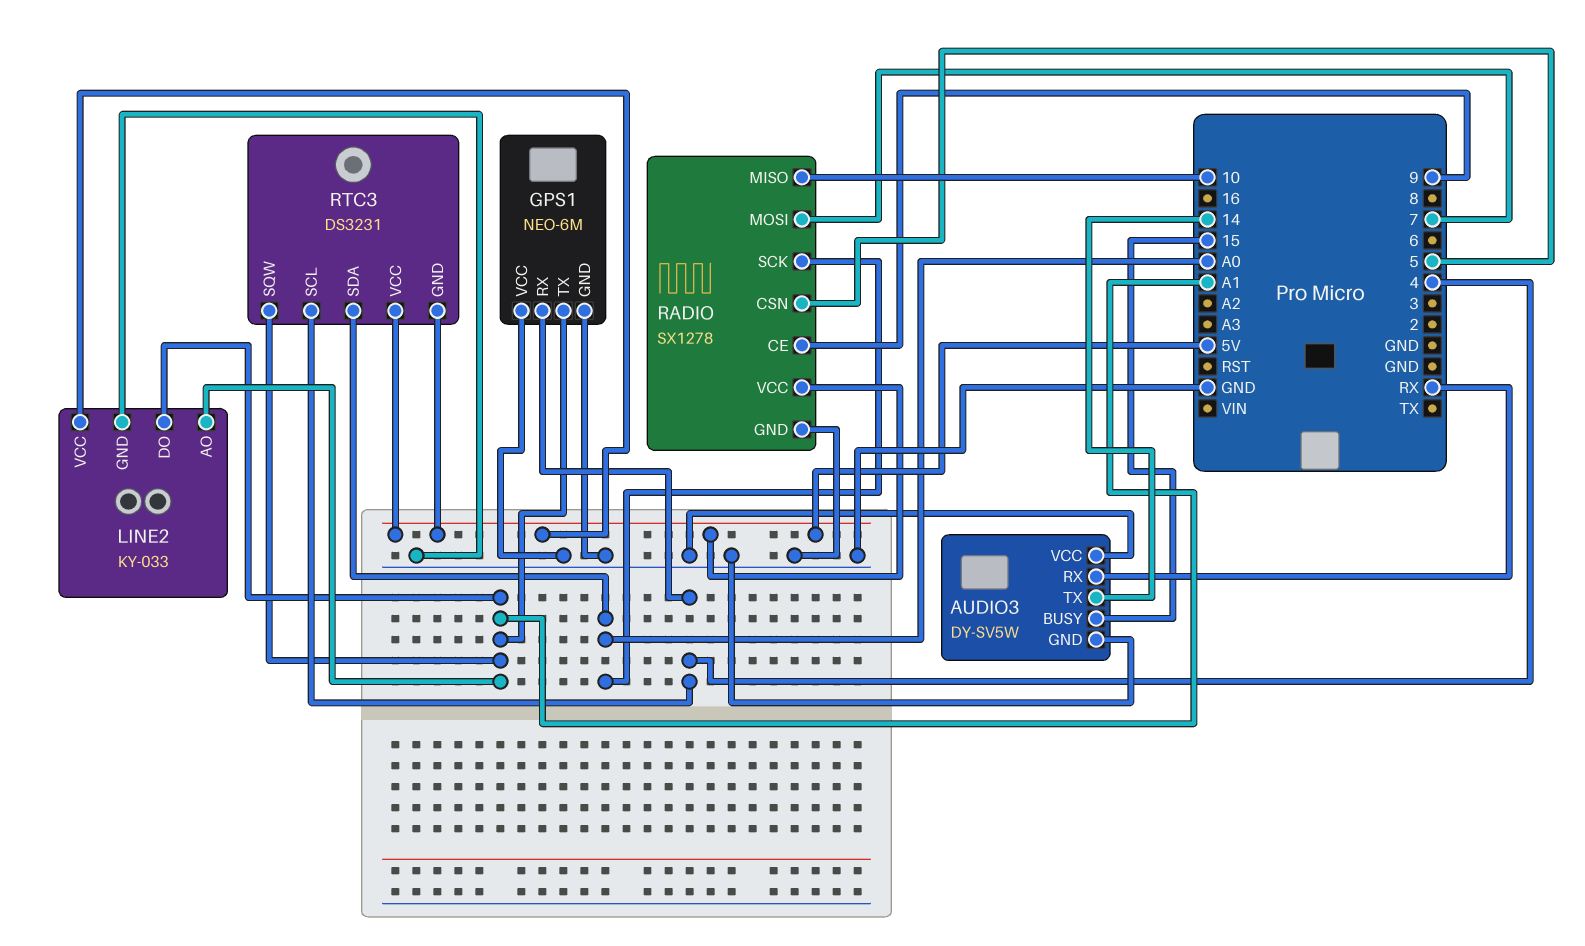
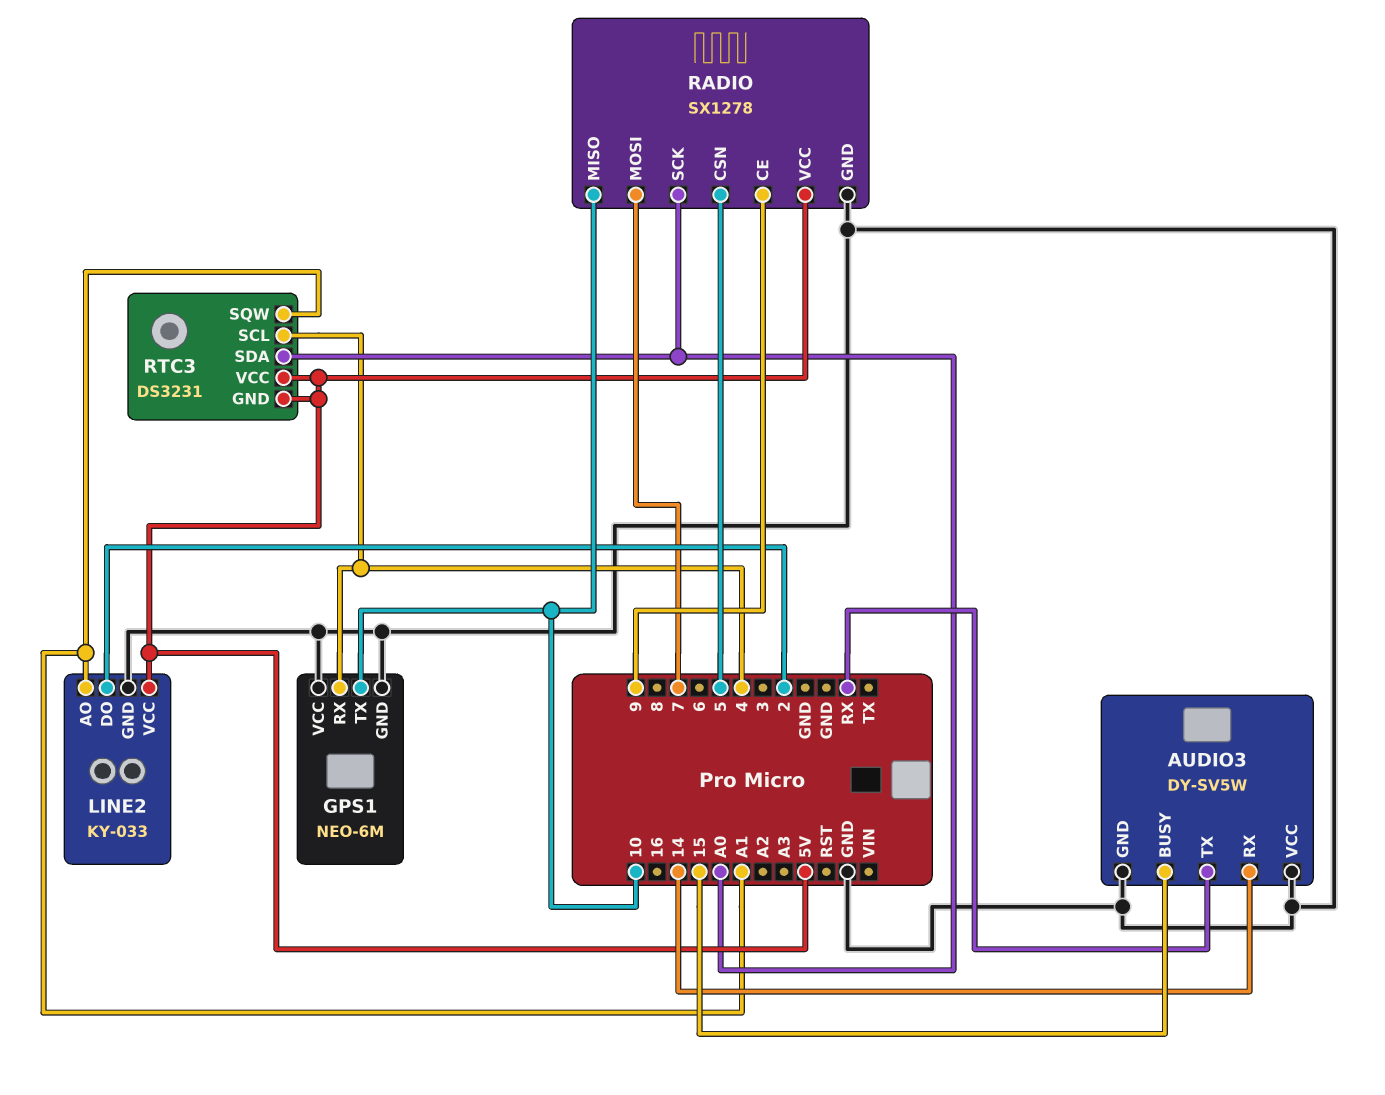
AUDIO3 pin RX: RX -> 14
AUDIO3 pin TX: 14 -> RX
GPS1 pin TX: A1 -> 10
LINE2 pin DO: A1 -> 2

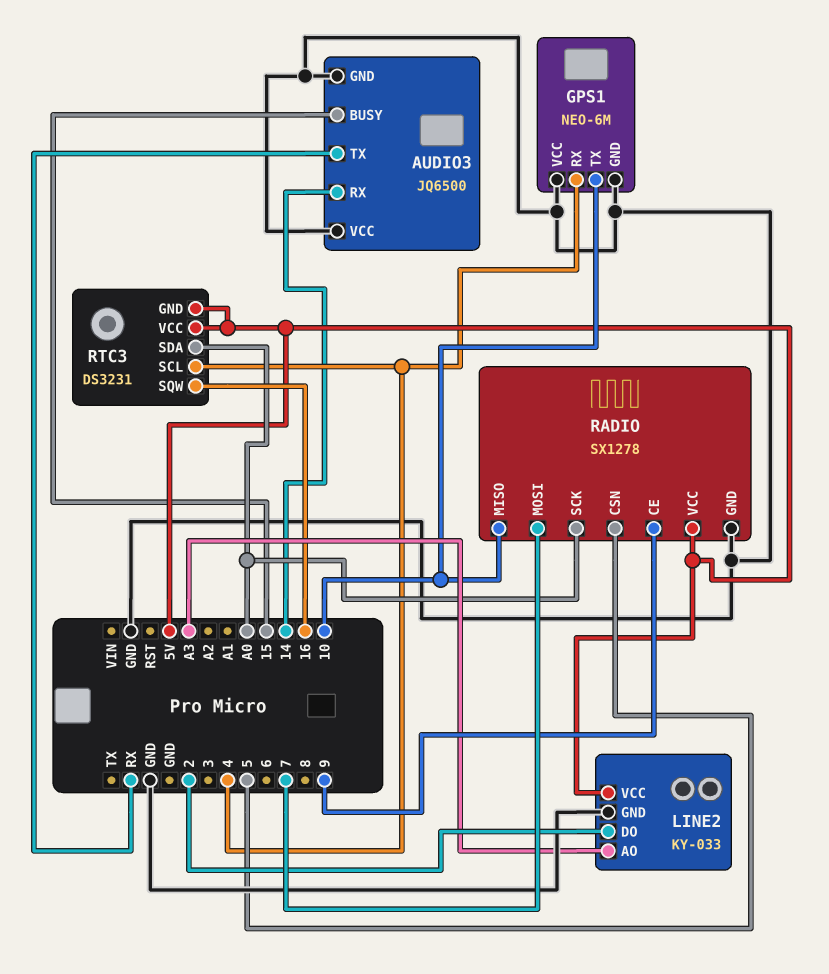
AUDIO3: DY-SV5W -> JQ6500
LINE2 pin AO: A1 -> A3
RTC3 pin SQW: A1 -> 16

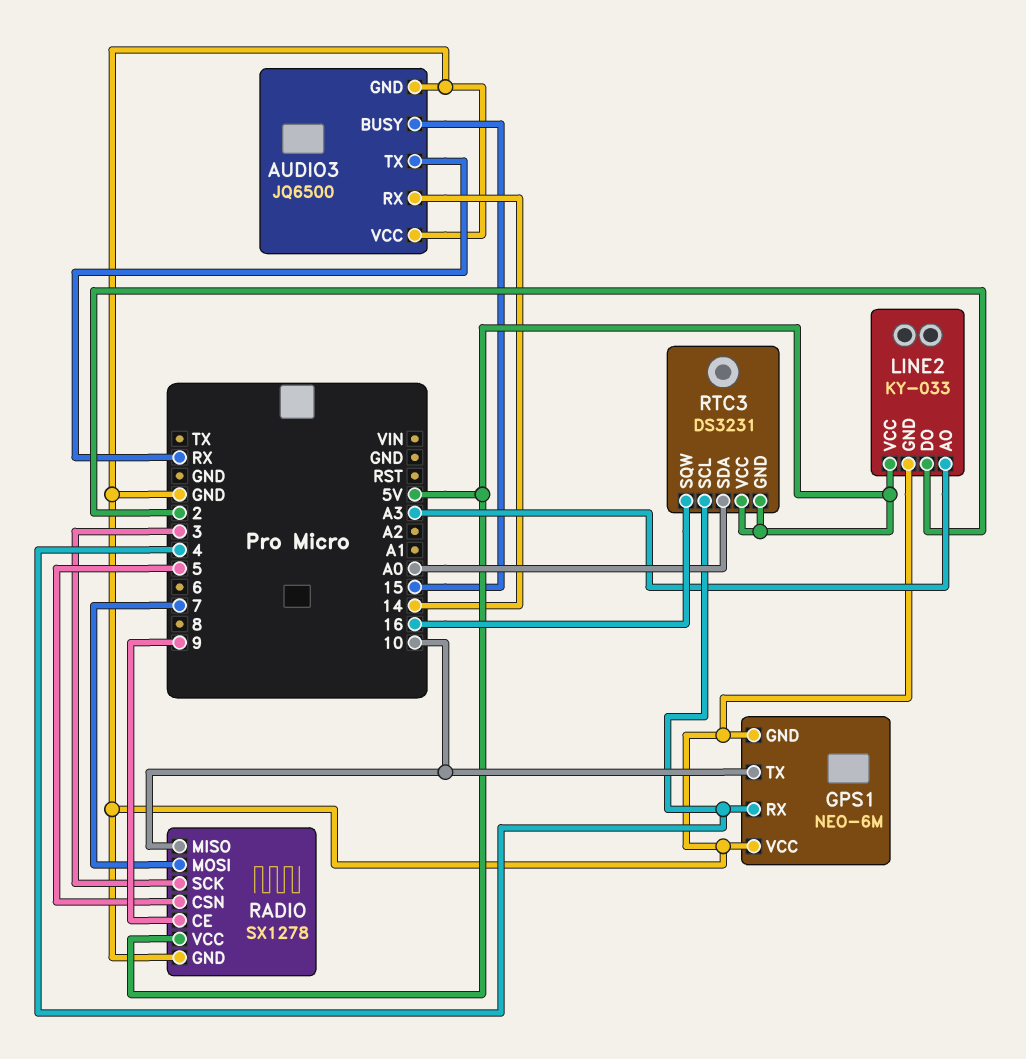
RADIO pin SCK: A0 -> 3

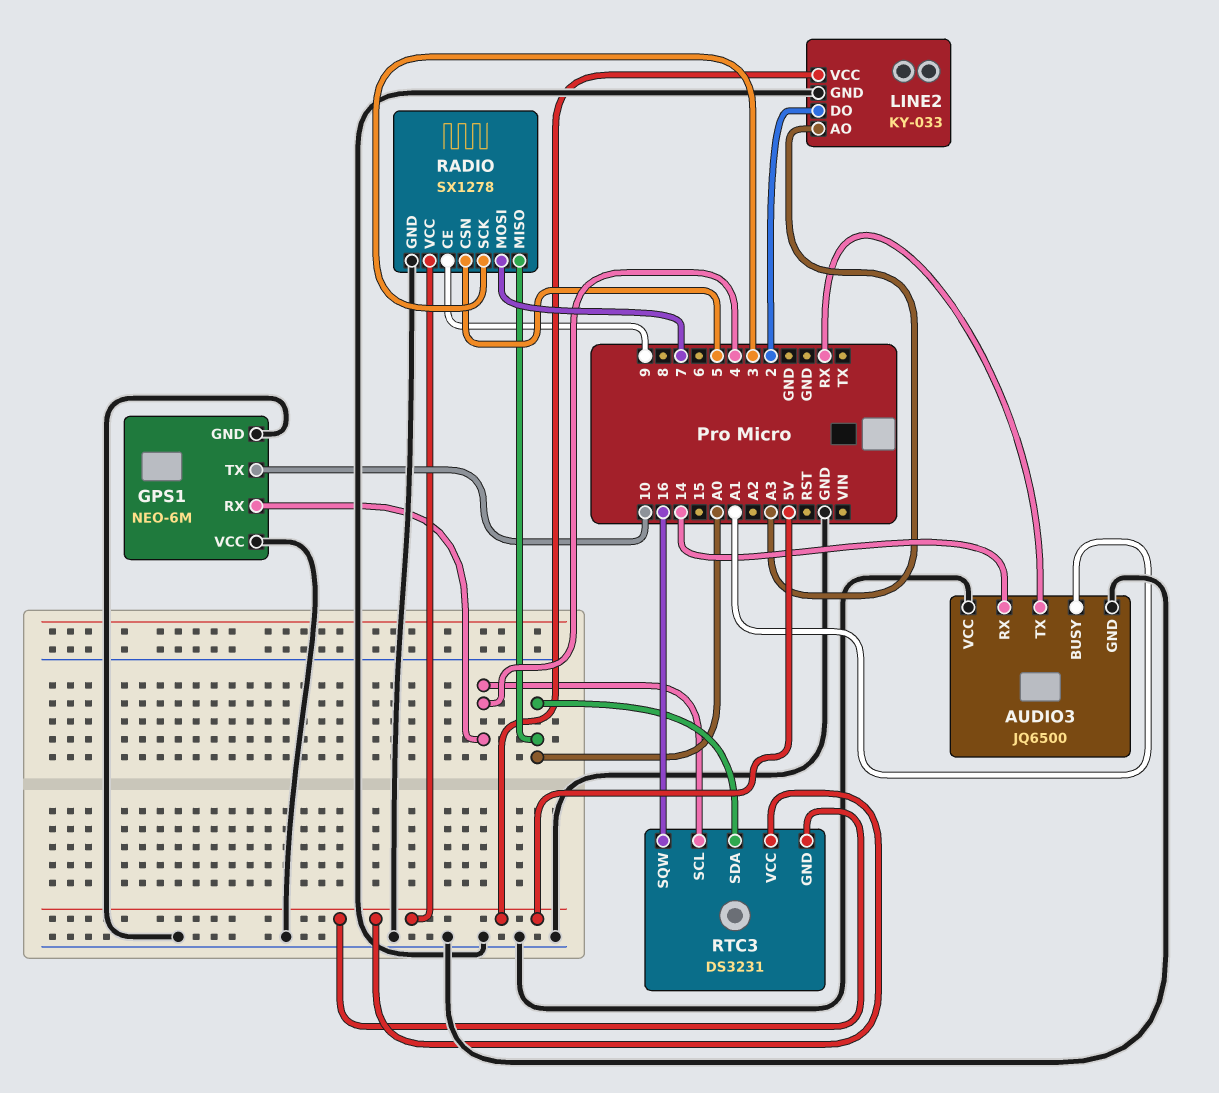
AUDIO3 pin BUSY: 15 -> A1
RADIO pin MISO: 10 -> A0

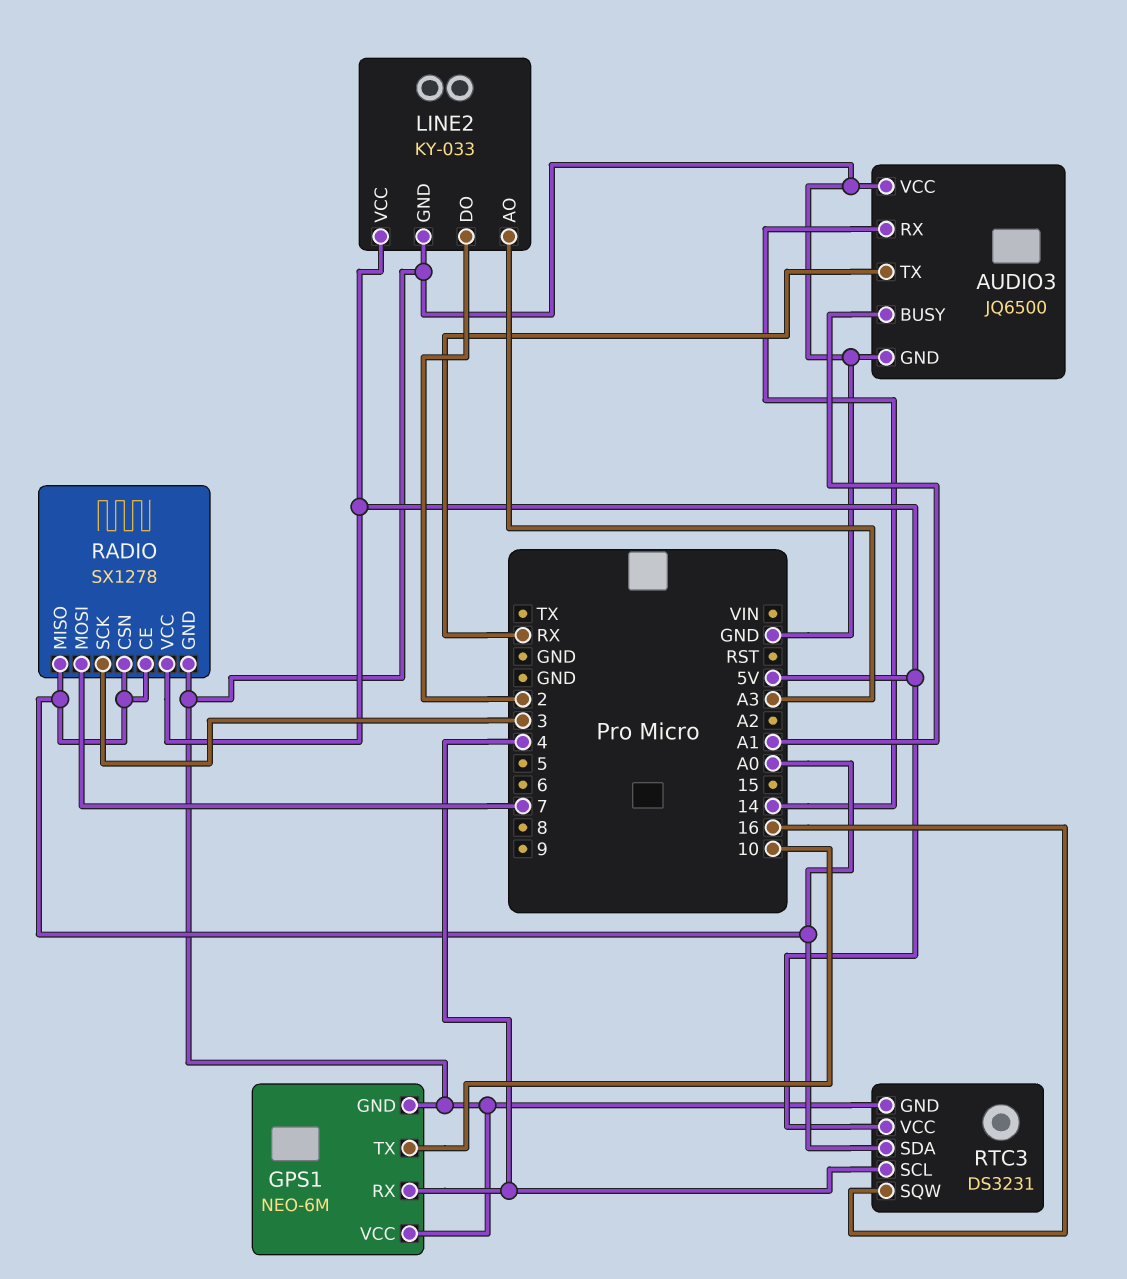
RADIO pin CE: 9 -> A0
RADIO pin CSN: 5 -> A0
RTC3 pin GND: 5V -> GND

